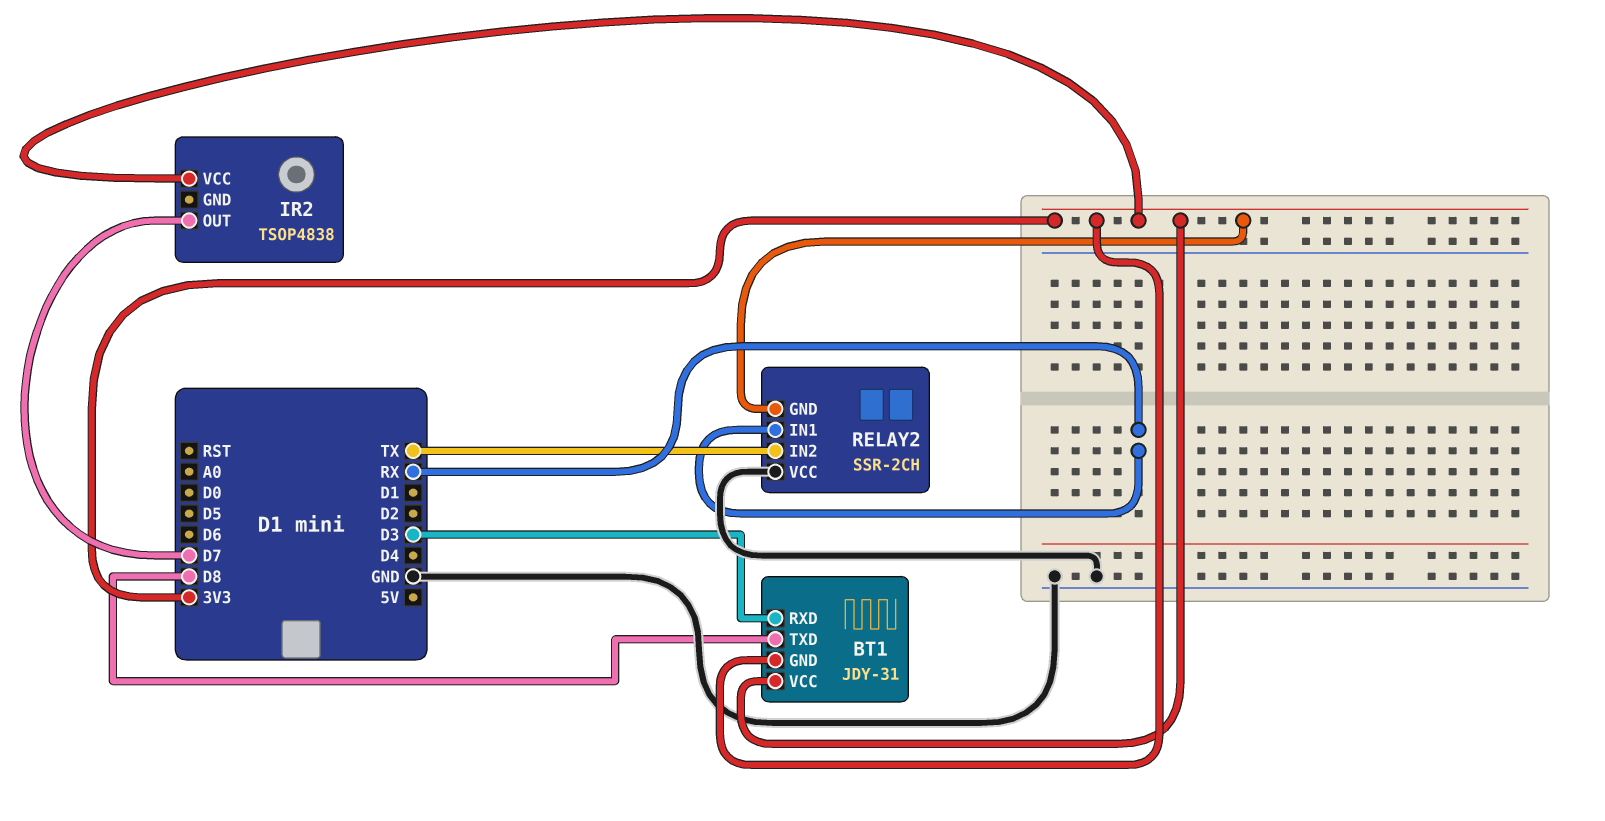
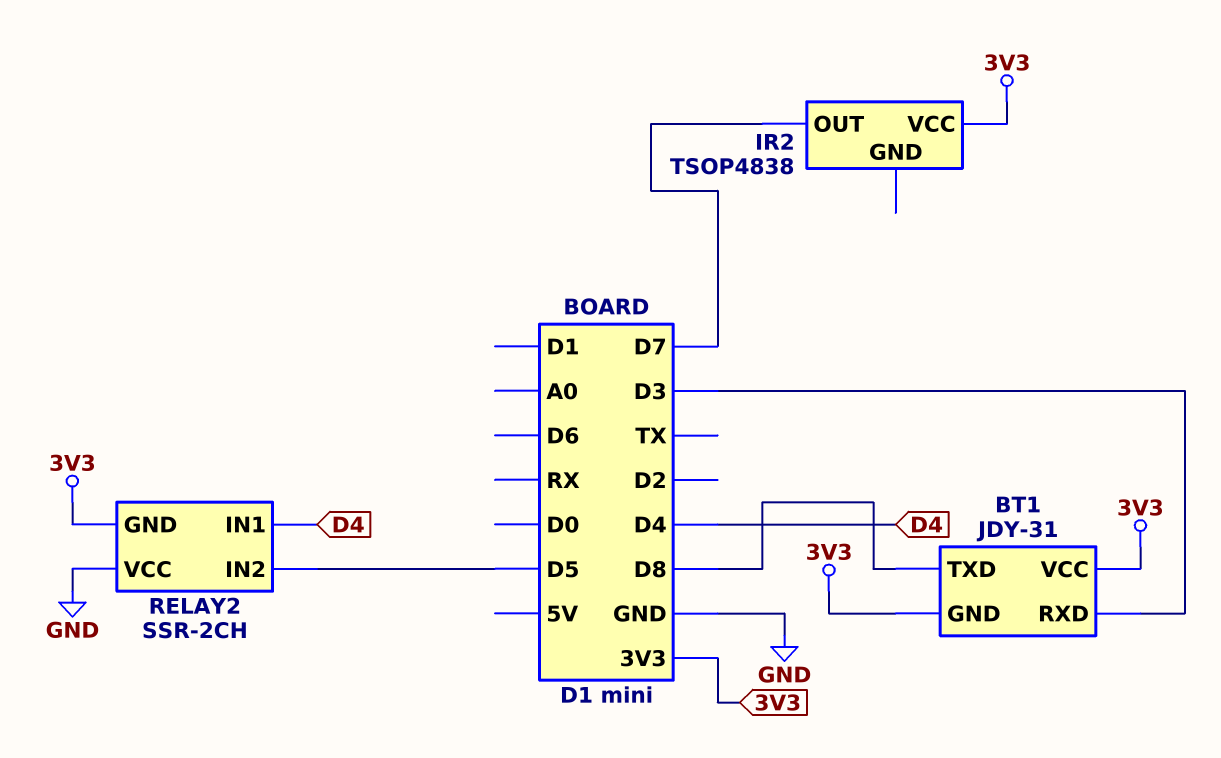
RELAY2 pin IN1: RX -> D4
RELAY2 pin IN2: TX -> D5

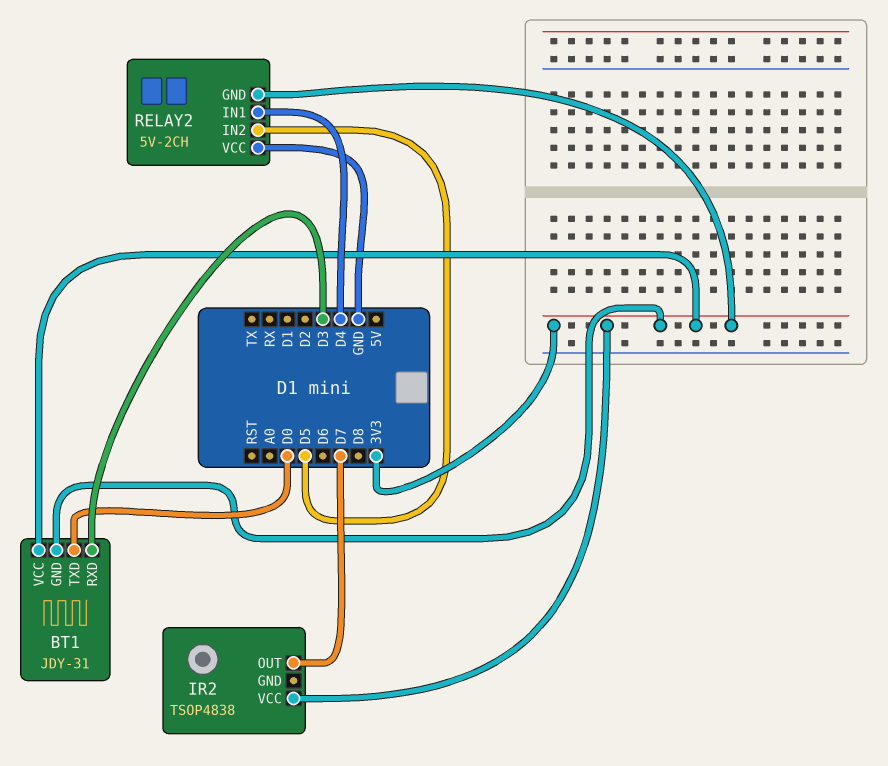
BT1 pin TXD: D8 -> D0
RELAY2: SSR-2CH -> 5V-2CH

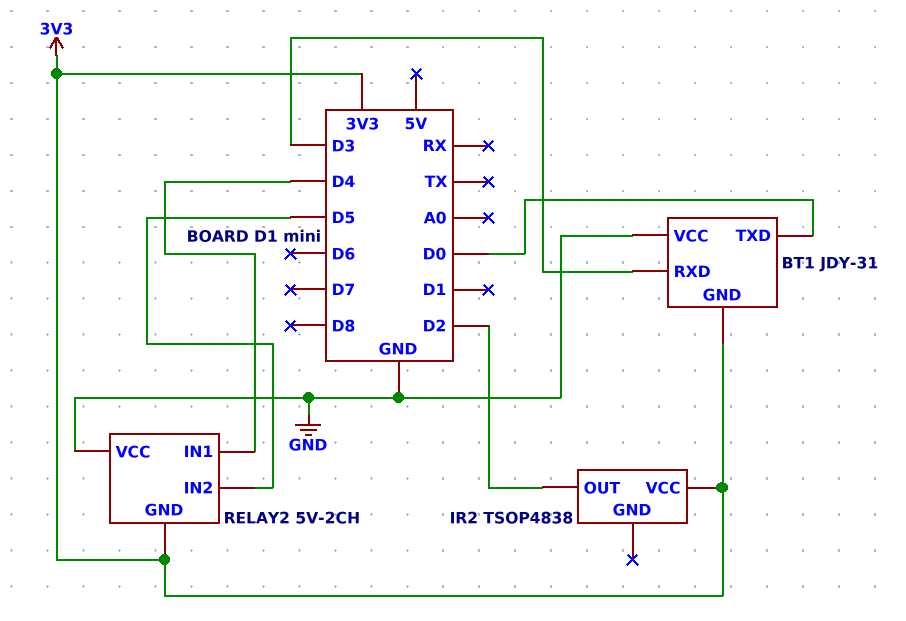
BT1 pin VCC: 3V3 -> GND
IR2 pin OUT: D7 -> D2

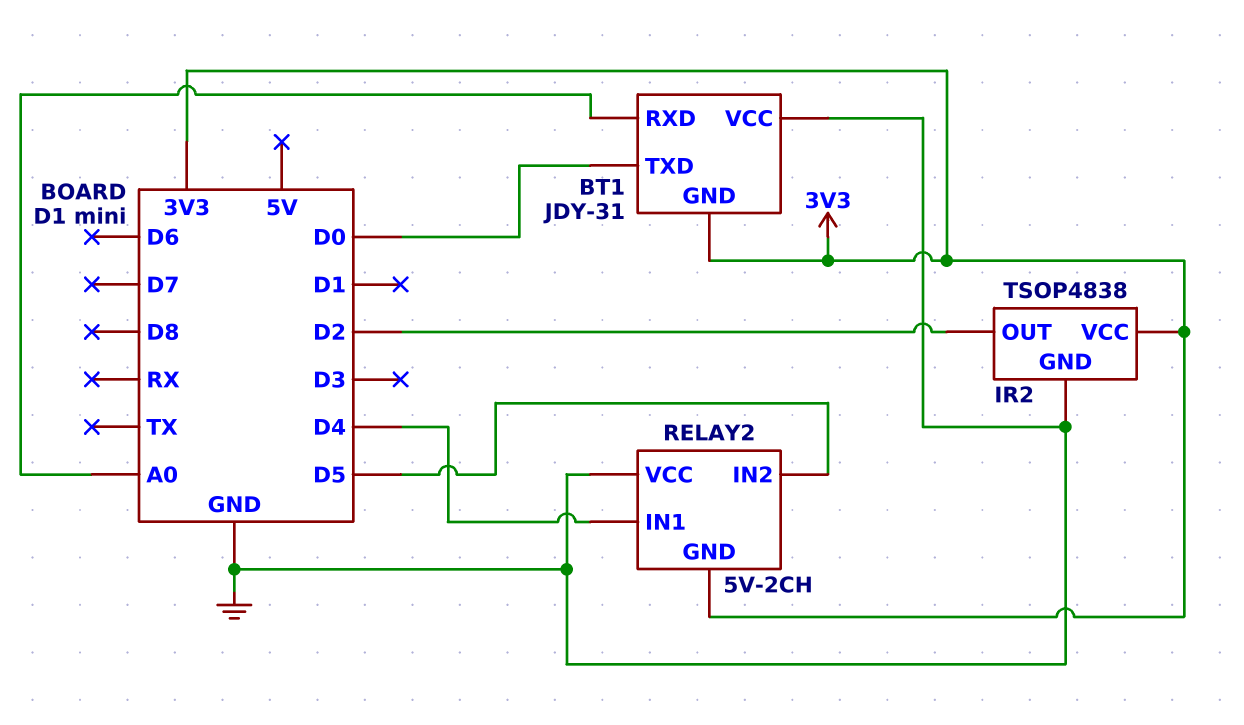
BT1 pin RXD: D3 -> A0
IR2 pin GND: none -> GND

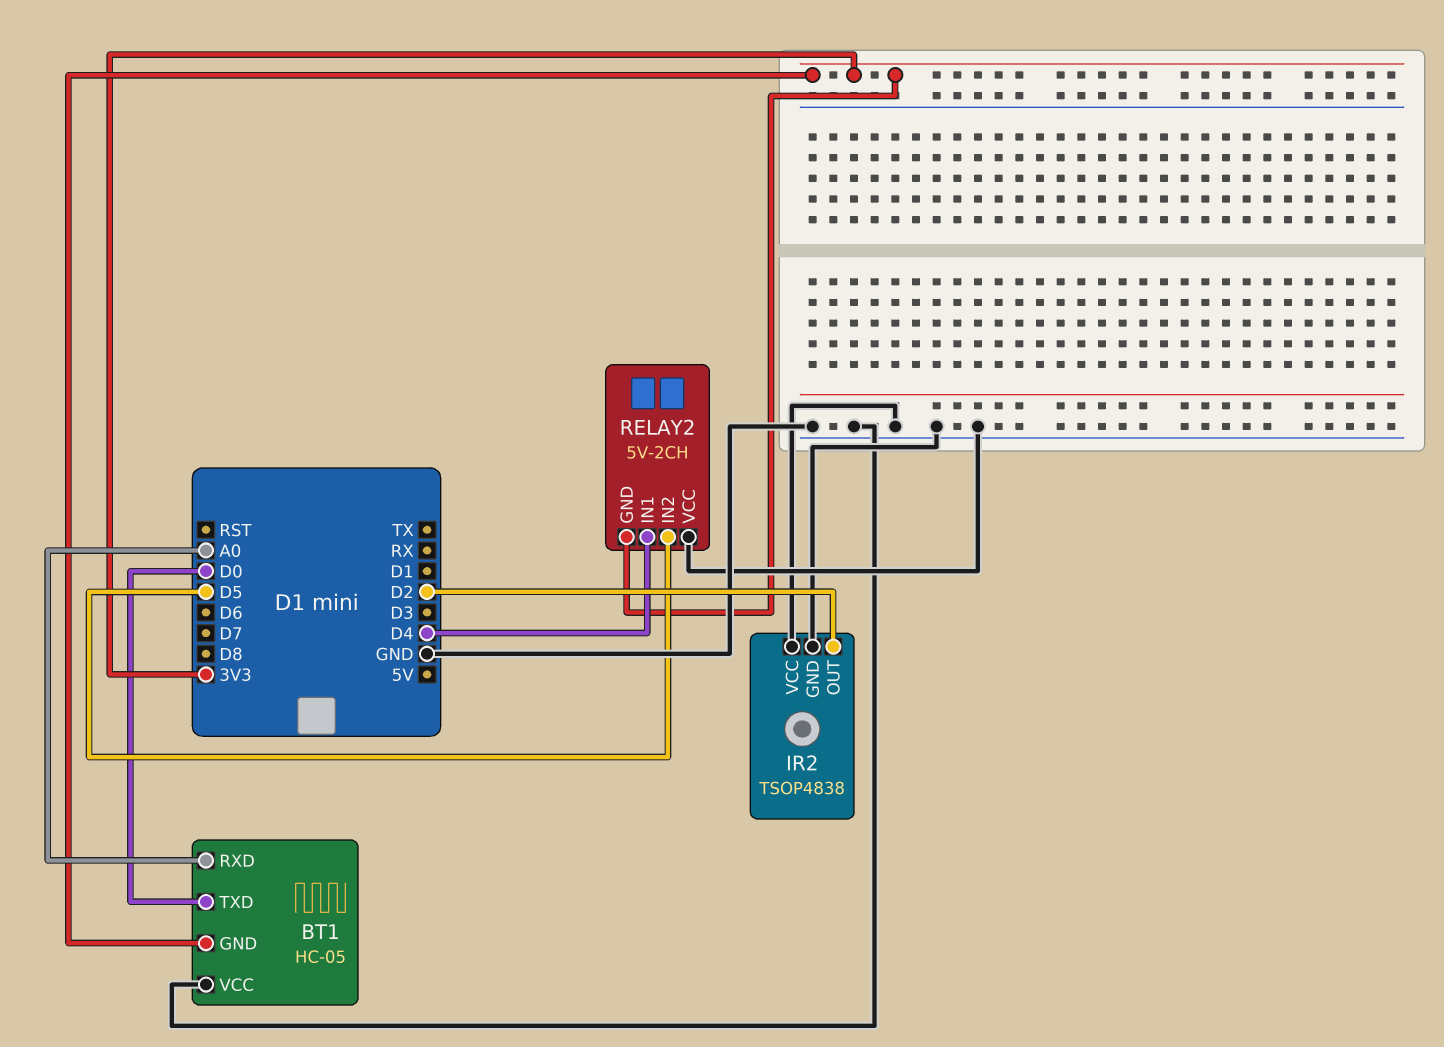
BT1: JDY-31 -> HC-05
IR2 pin VCC: 3V3 -> GND

